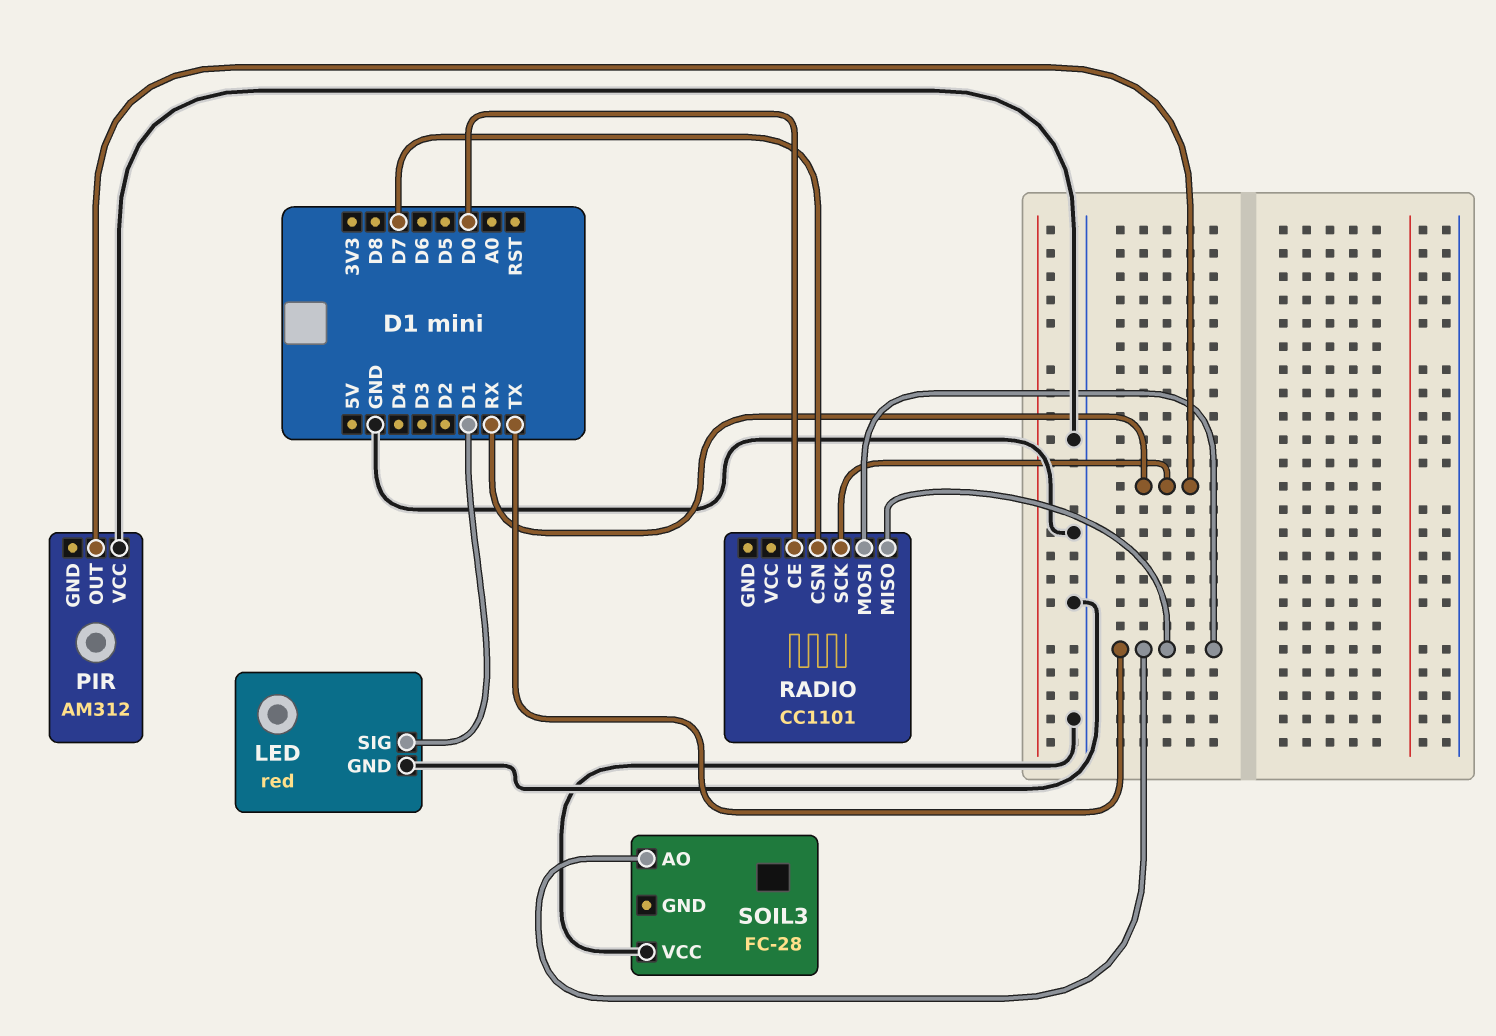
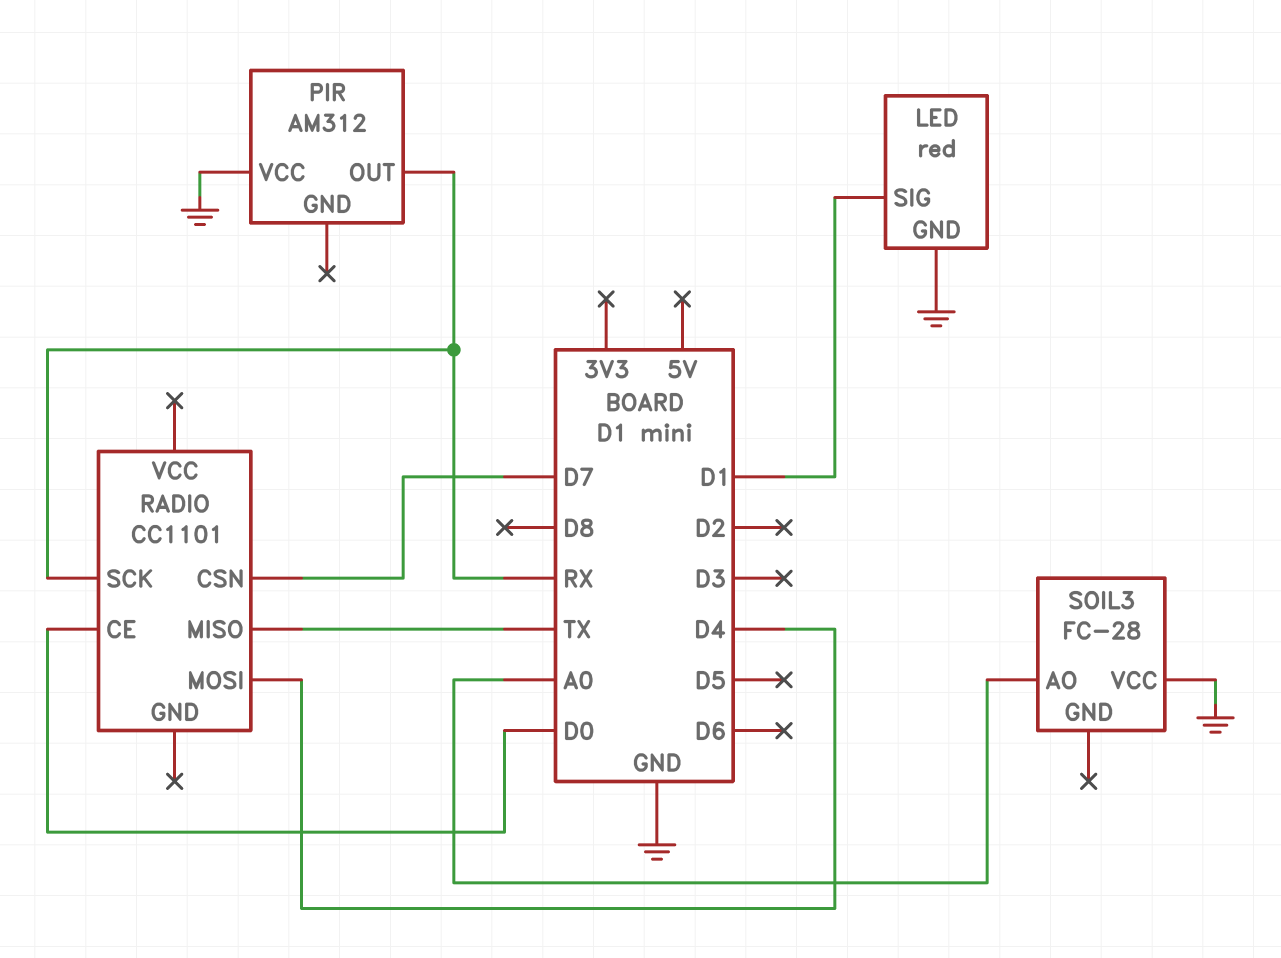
RADIO pin MOSI: TX -> D4
SOIL3 pin AO: TX -> A0

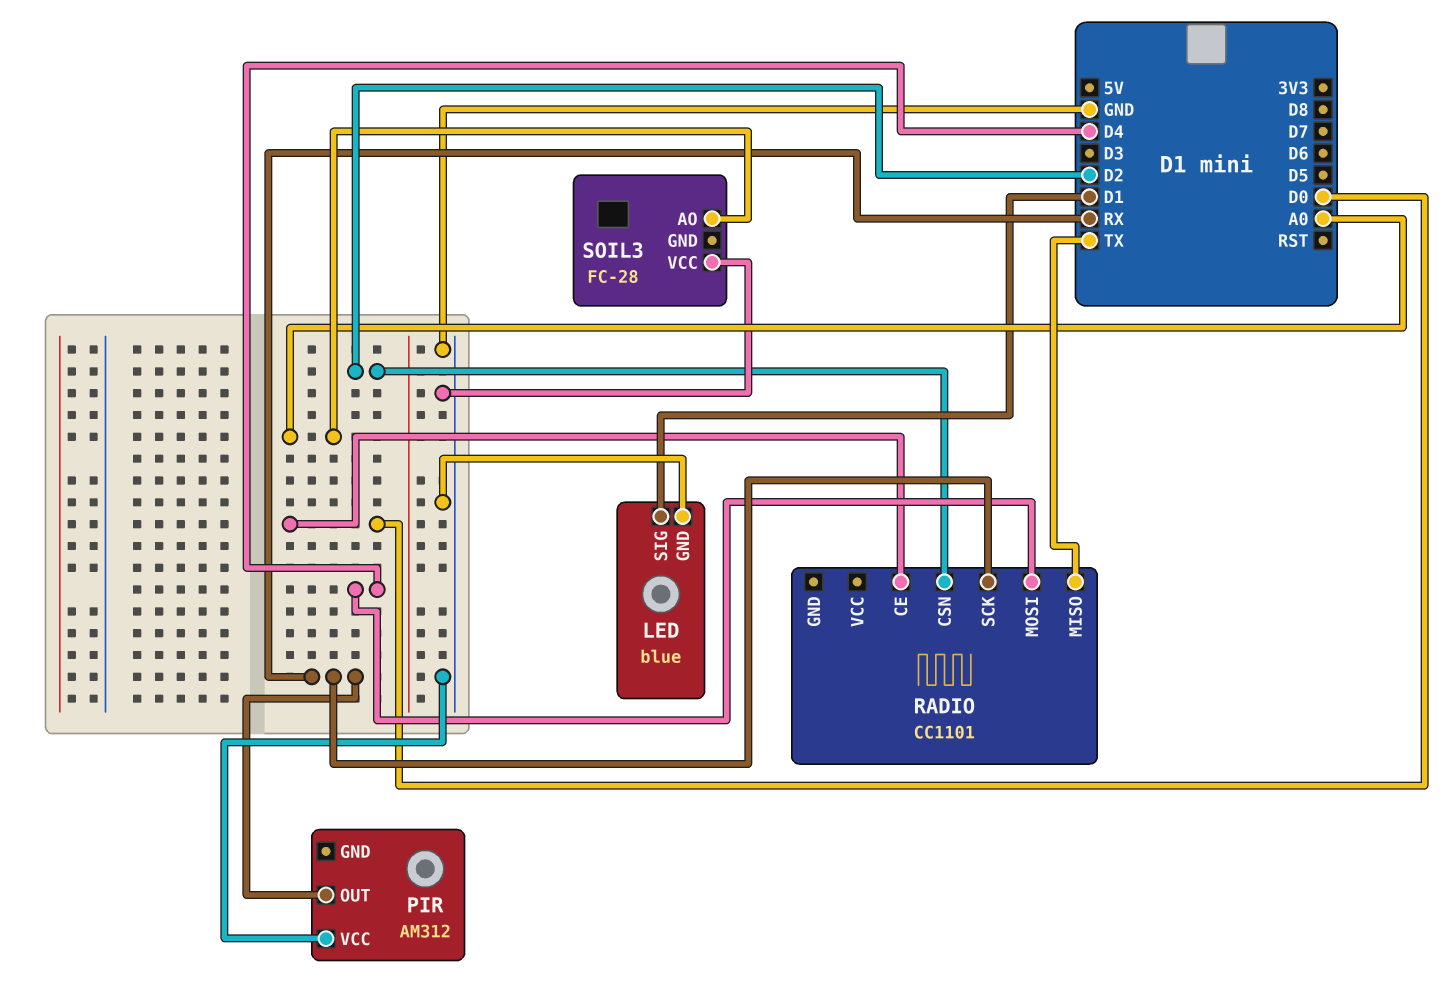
LED: red -> blue
RADIO pin CSN: D7 -> D2

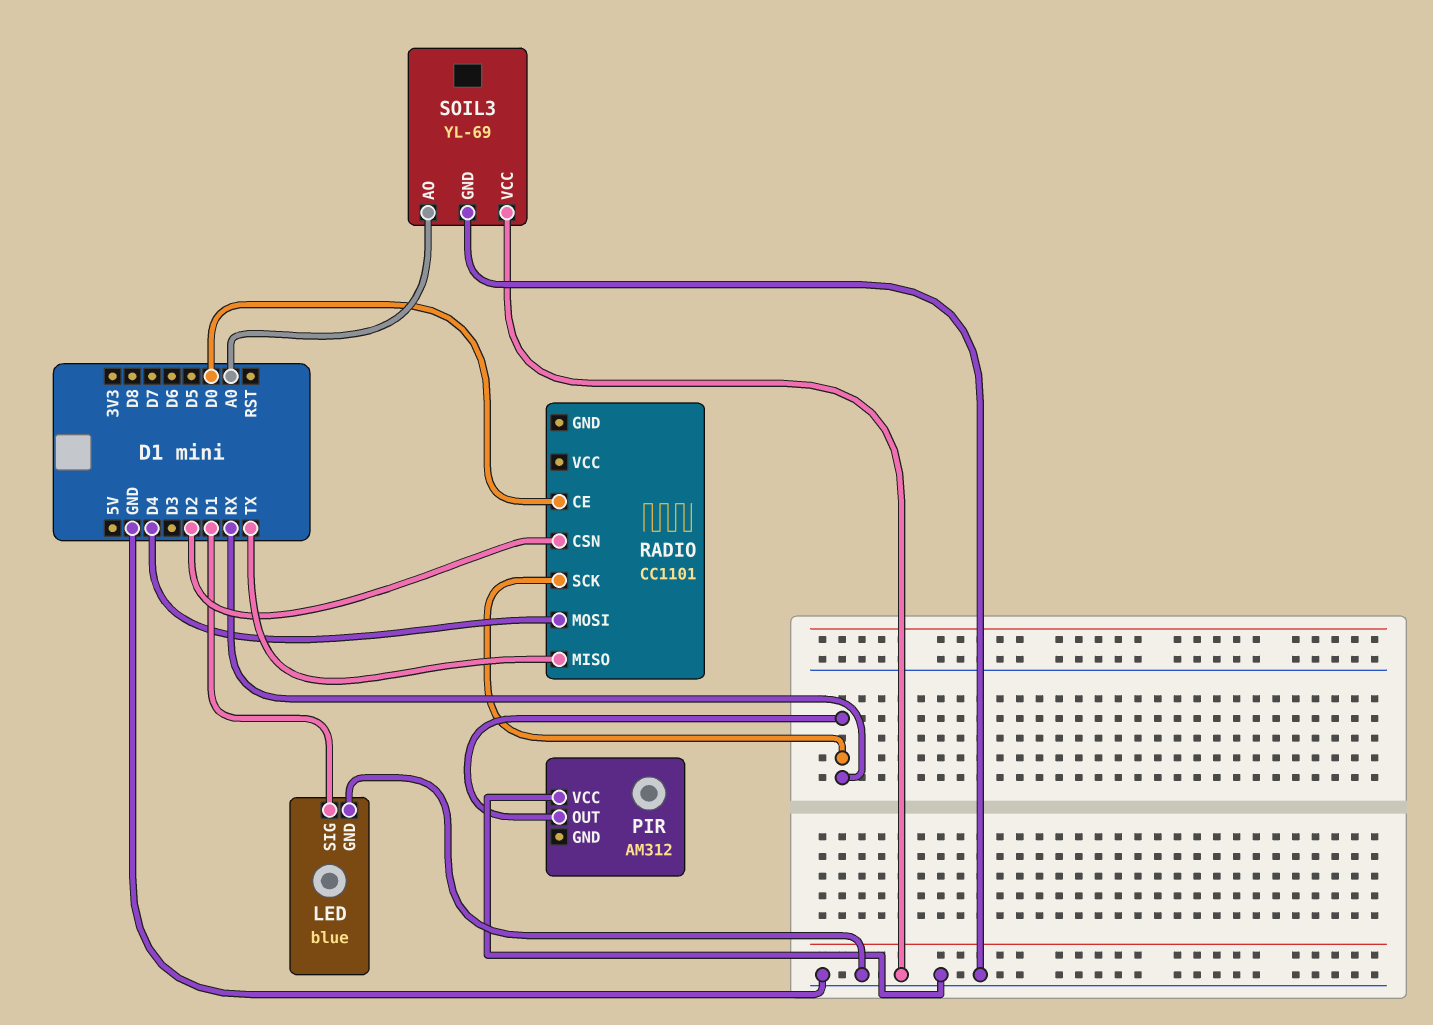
SOIL3: FC-28 -> YL-69
SOIL3 pin GND: none -> GND

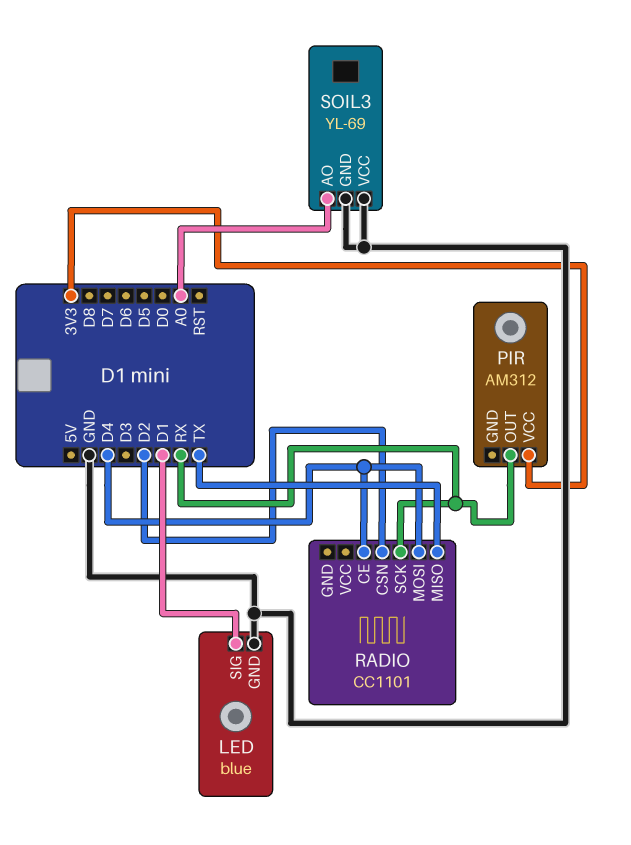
PIR pin VCC: GND -> 3V3
RADIO pin CE: D0 -> D4

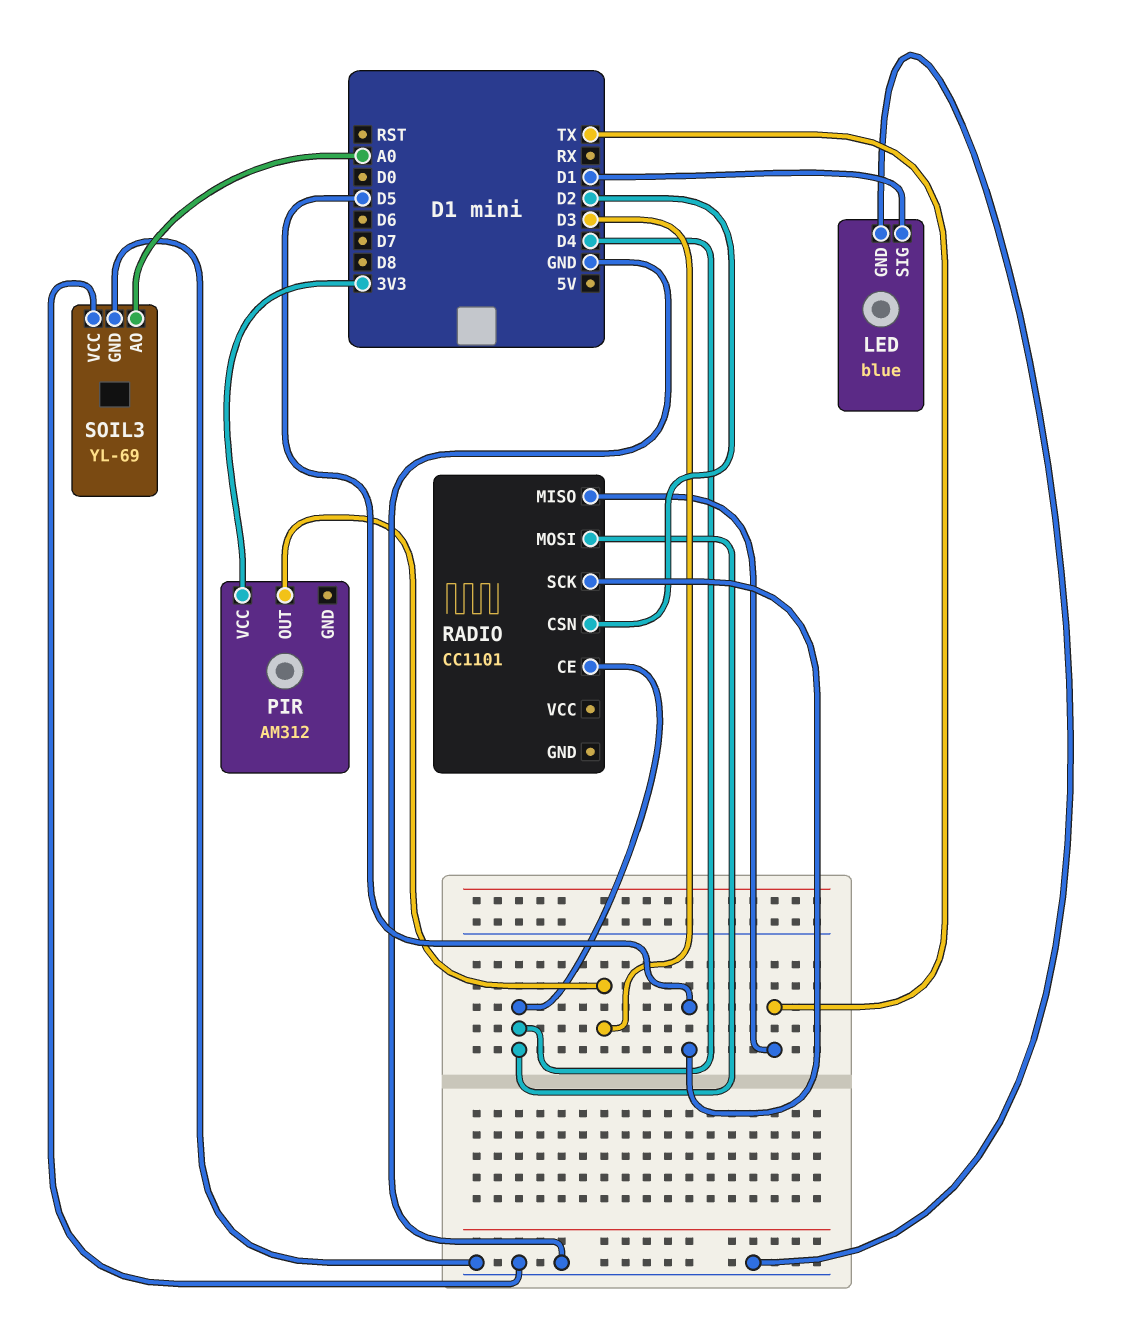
PIR pin OUT: RX -> D3
RADIO pin SCK: RX -> D5

